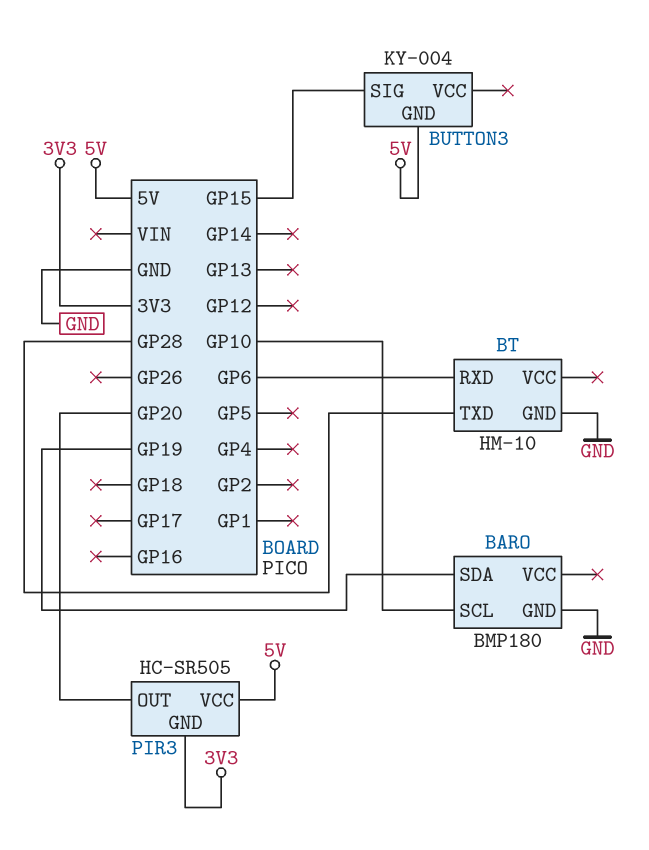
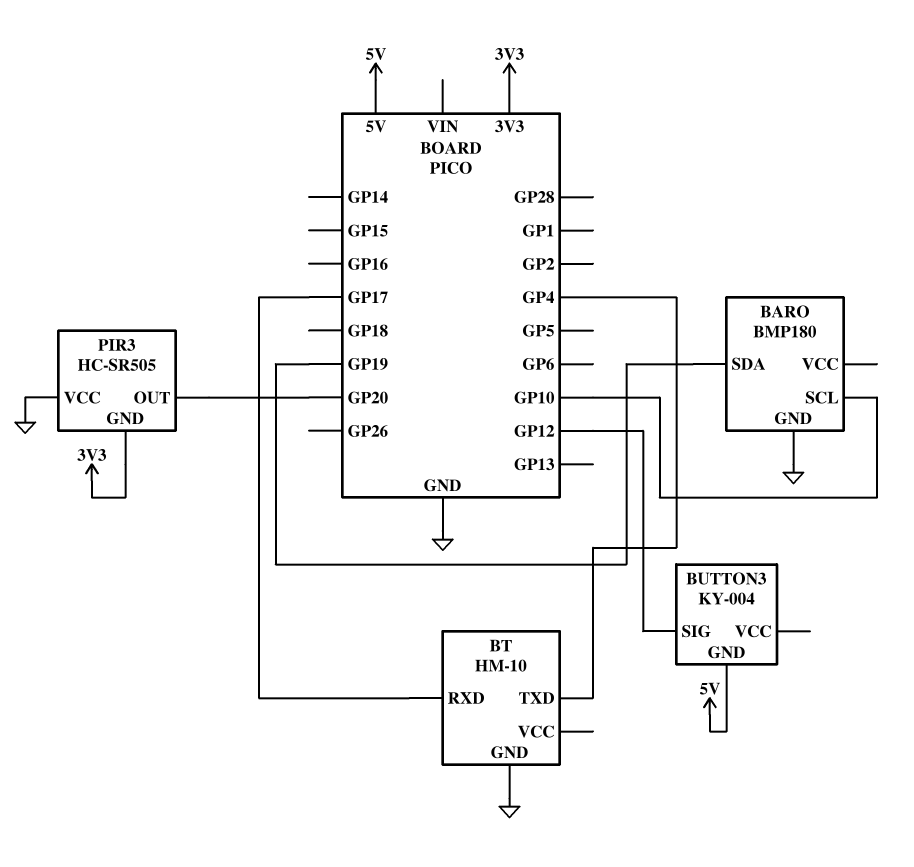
BT pin RXD: GP6 -> GP17
BT pin TXD: GP28 -> GP4
BUTTON3 pin SIG: GP15 -> GP12
PIR3 pin VCC: 5V -> GND

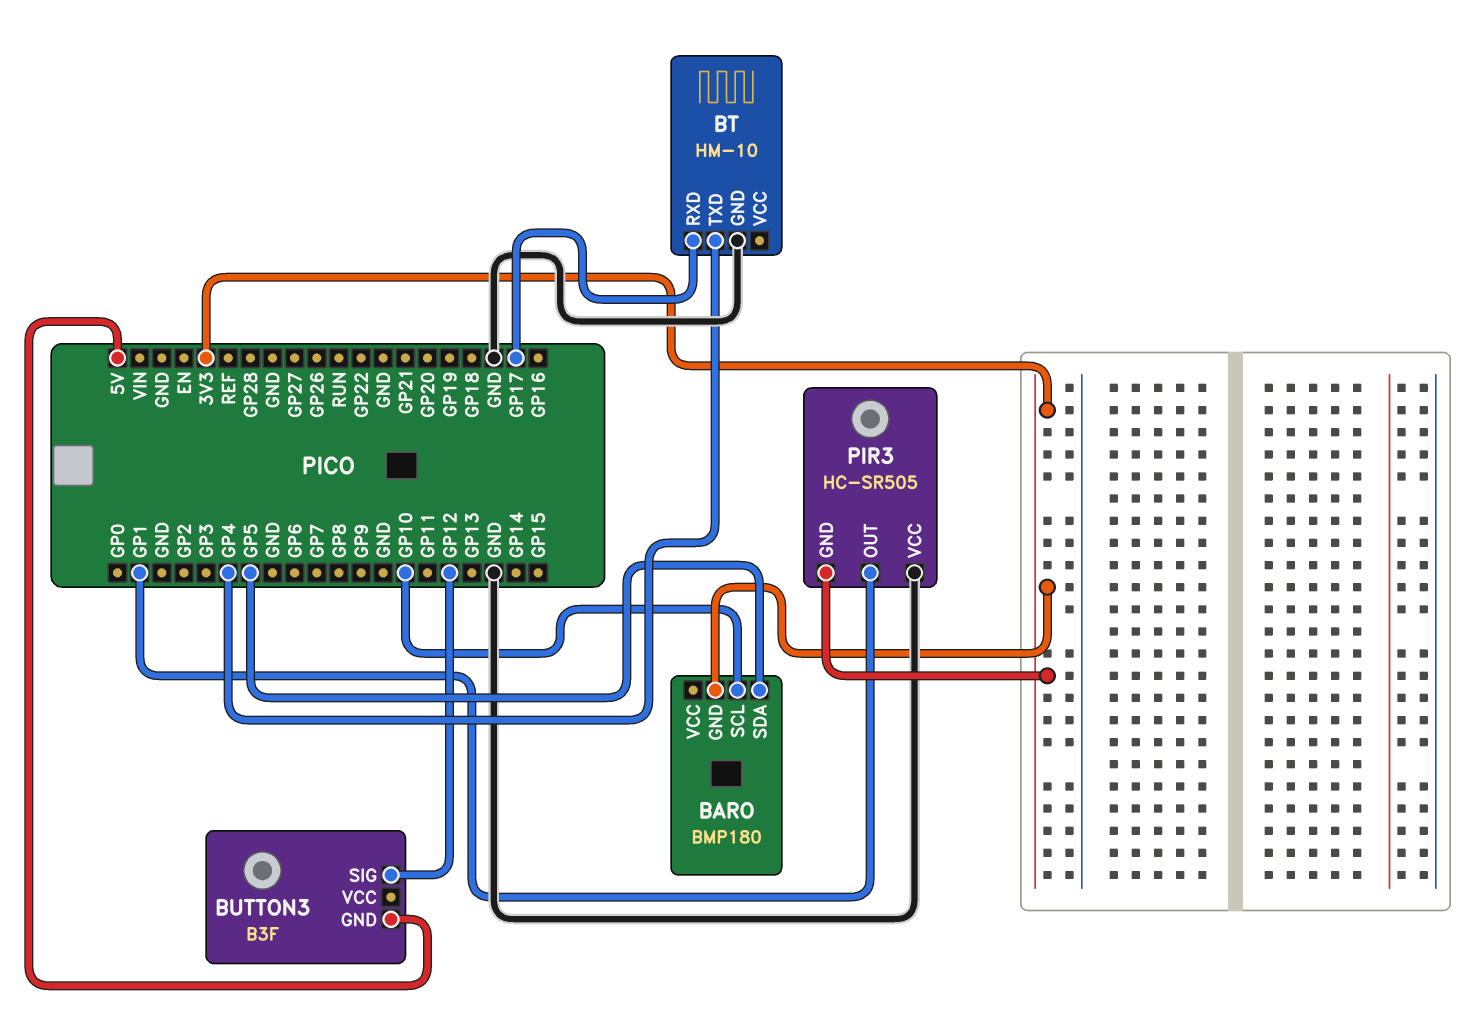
BARO pin GND: GND -> 3V3
BARO pin SDA: GP19 -> GP5
BUTTON3: KY-004 -> B3F
PIR3 pin OUT: GP20 -> GP1

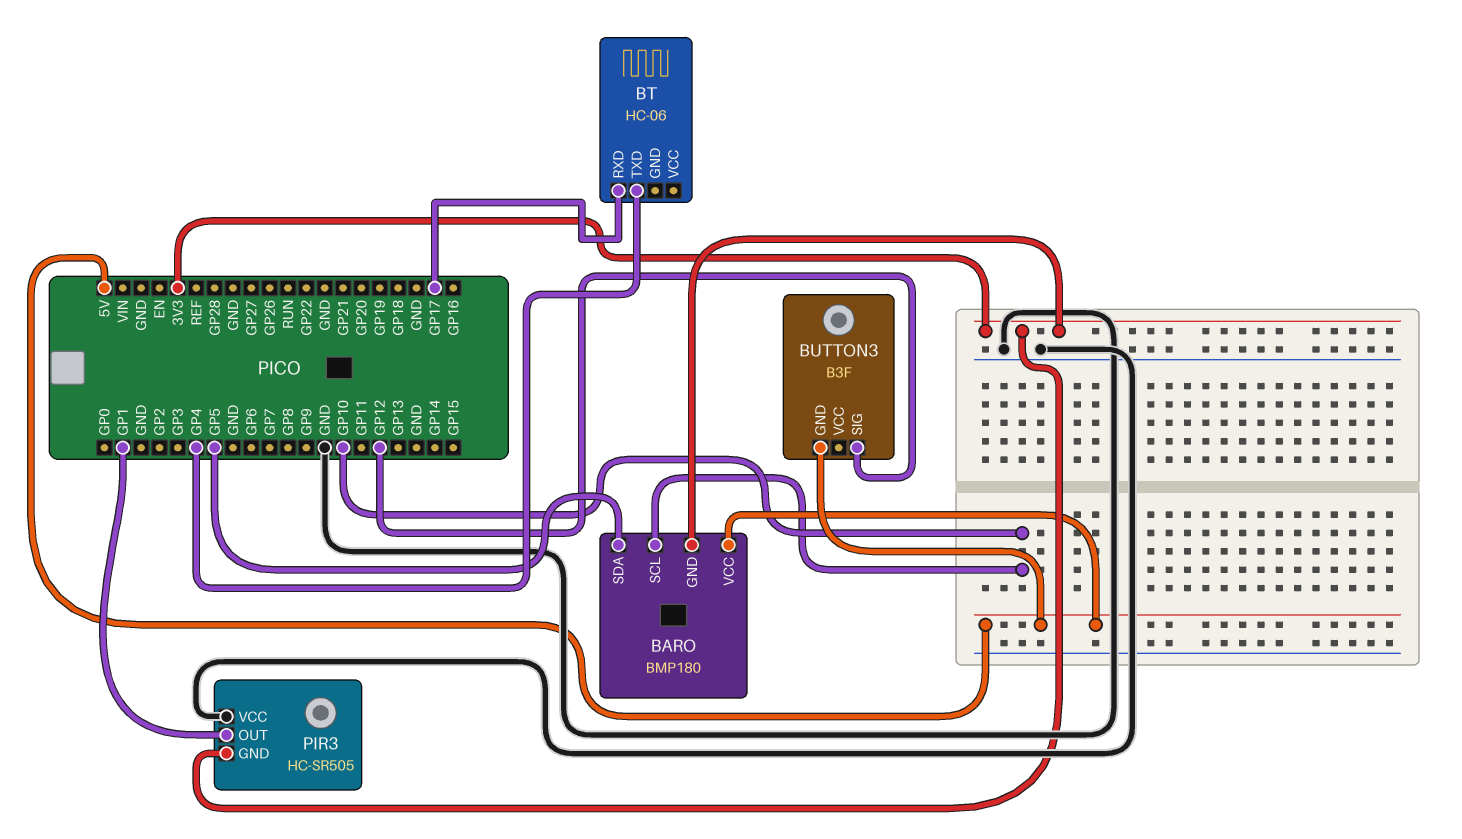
BARO pin VCC: none -> 5V
BT: HM-10 -> HC-06
BT pin GND: GND -> none

